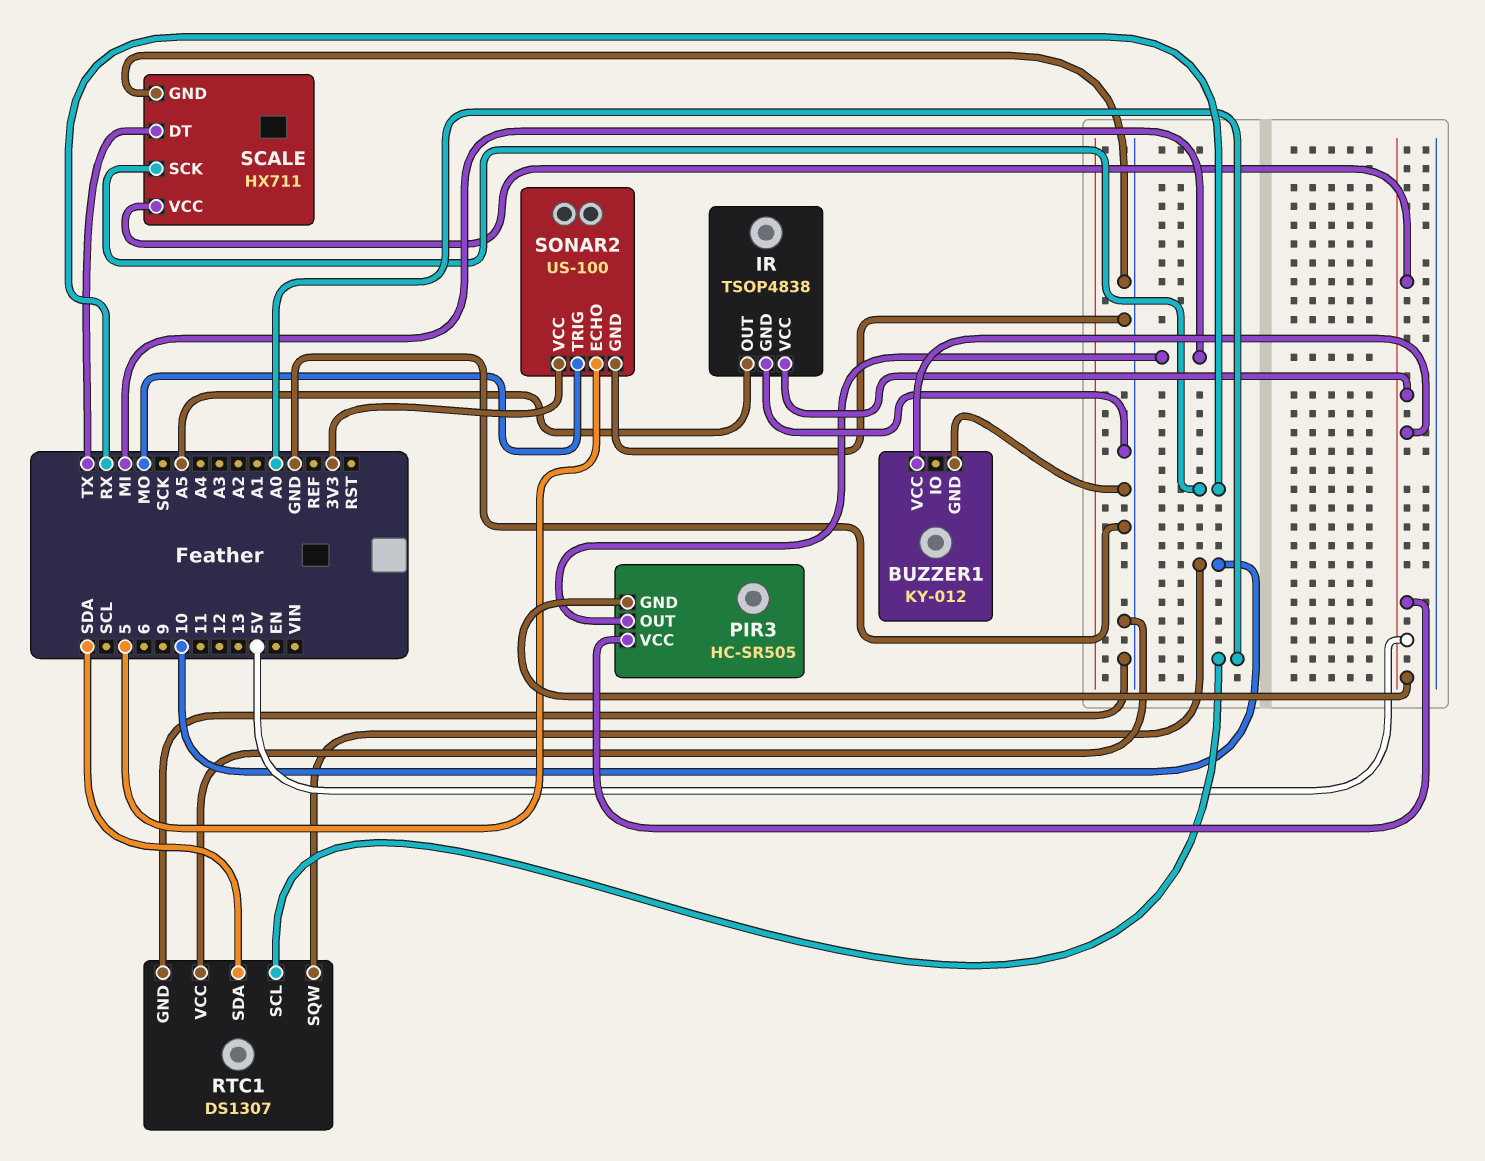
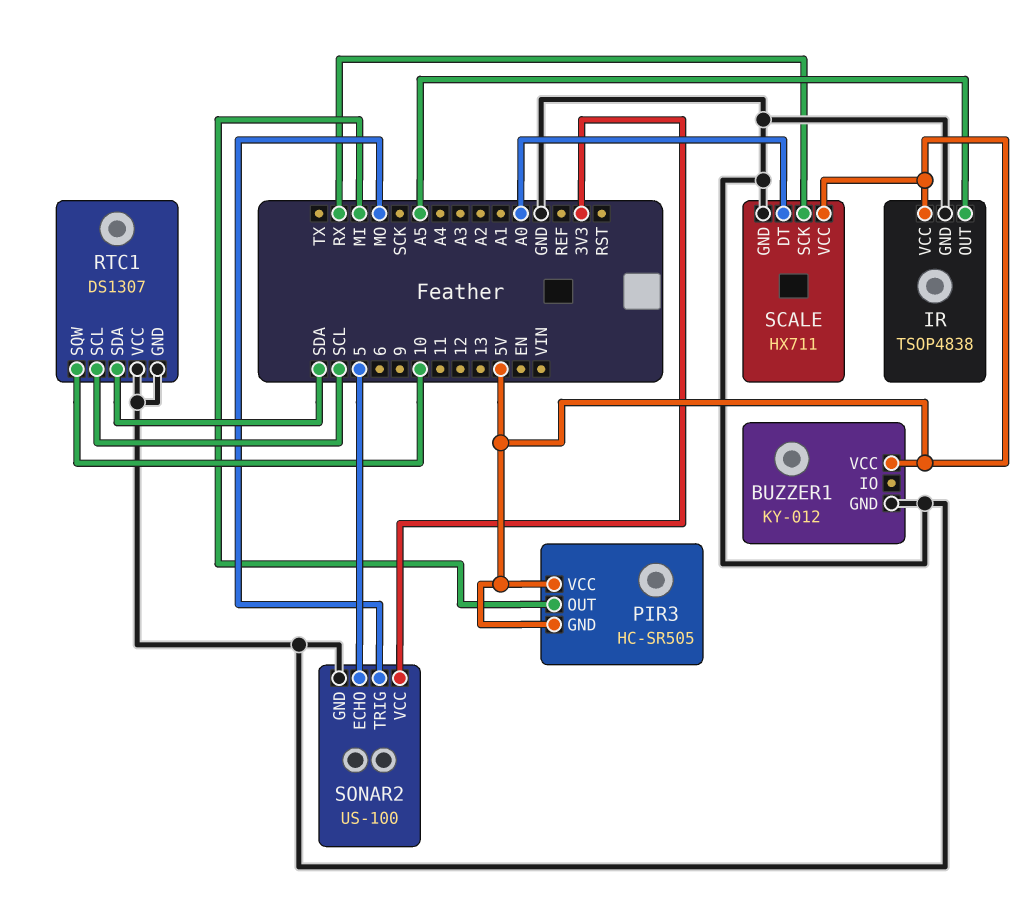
RTC1 pin SCL: A0 -> SCL
SCALE pin DT: TX -> A0

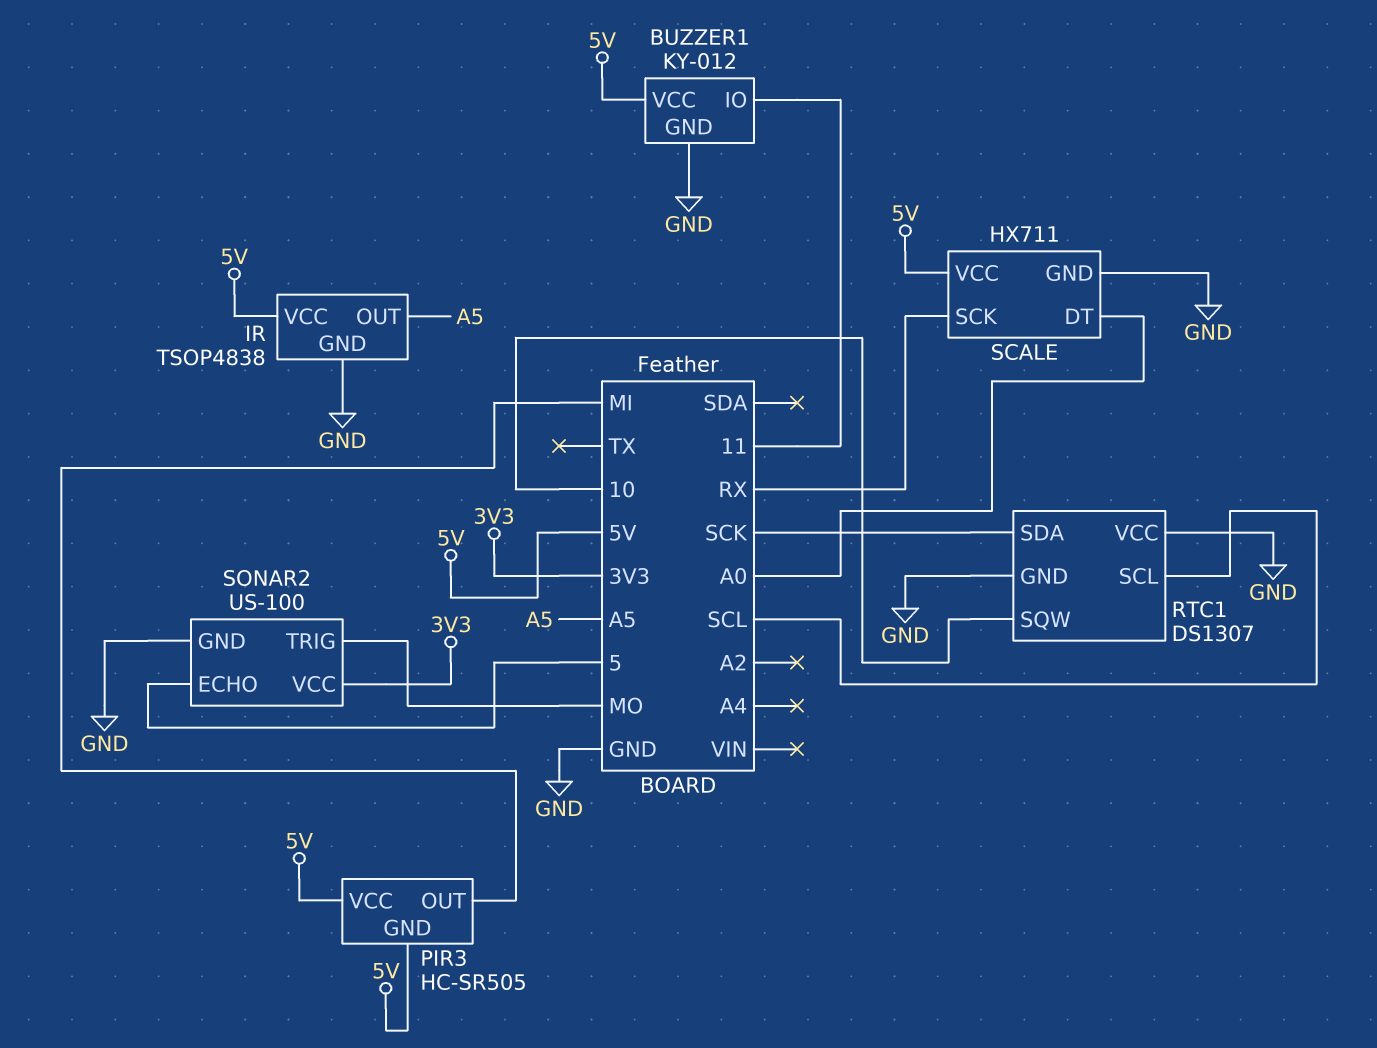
BUZZER1 pin IO: none -> 11
RTC1 pin SDA: SDA -> SCK

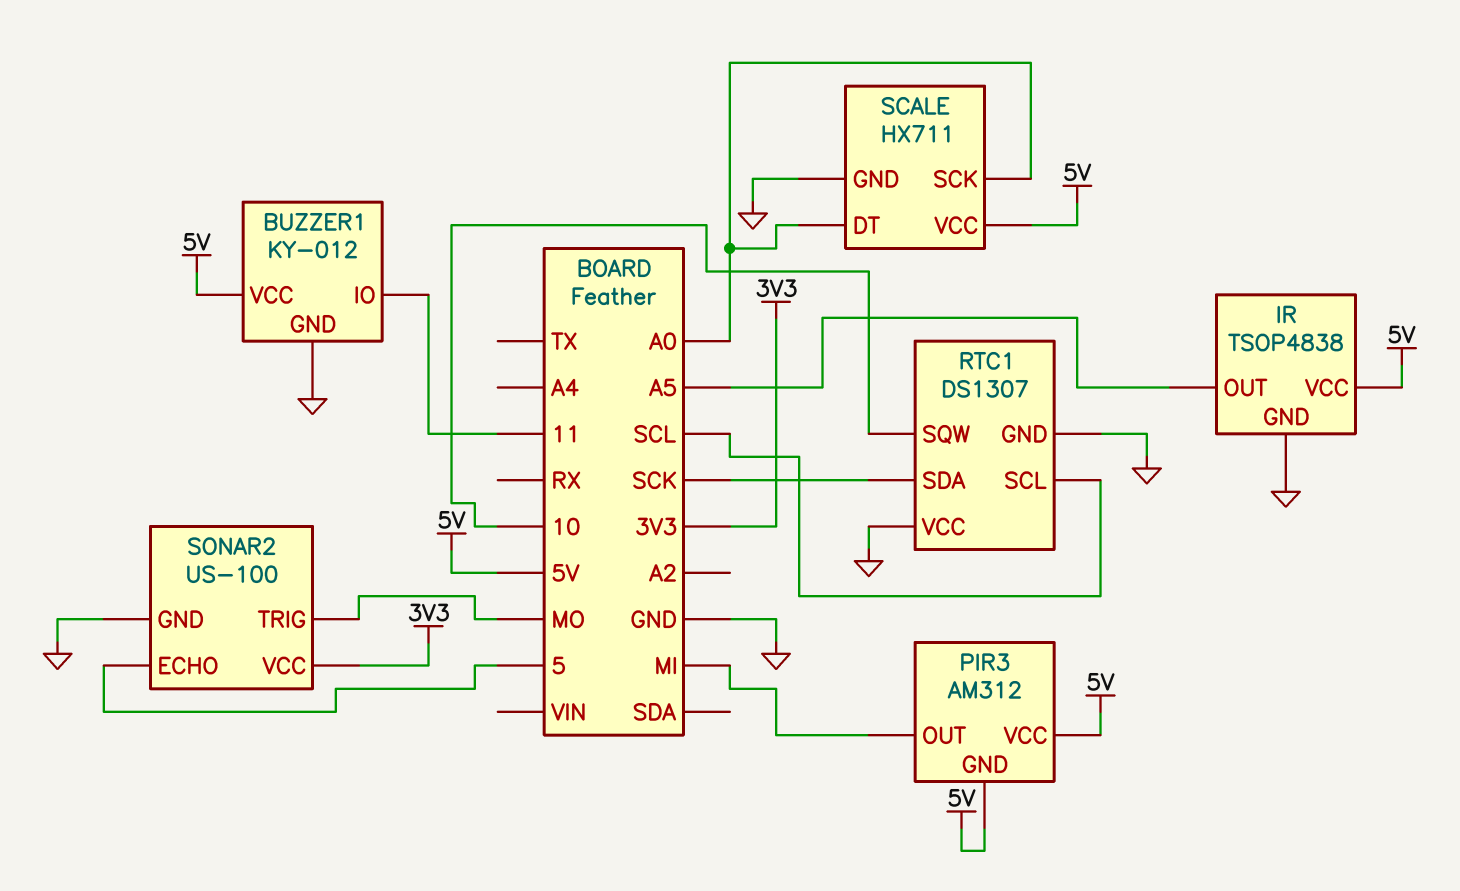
PIR3: HC-SR505 -> AM312
SCALE pin SCK: RX -> A0

